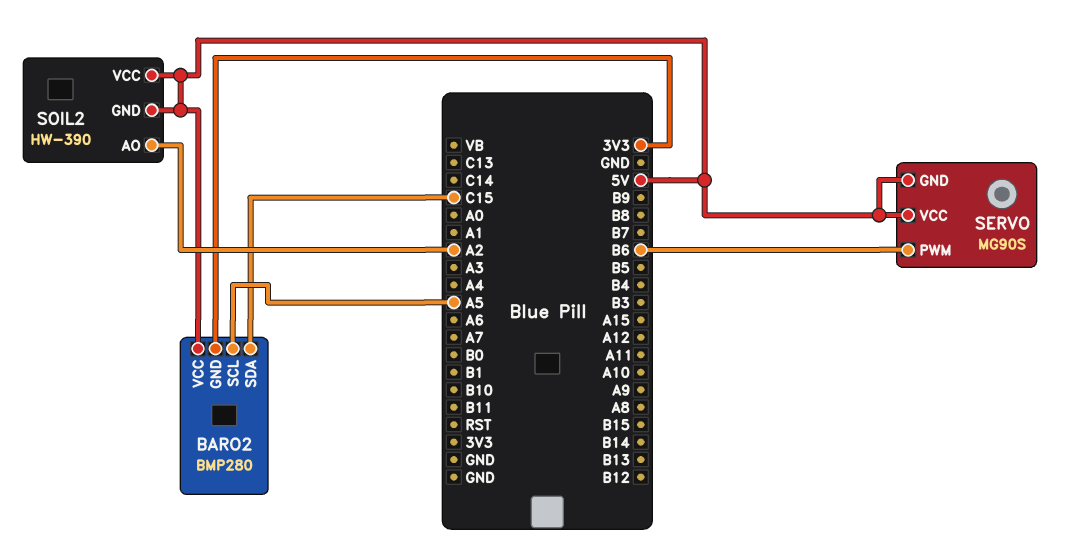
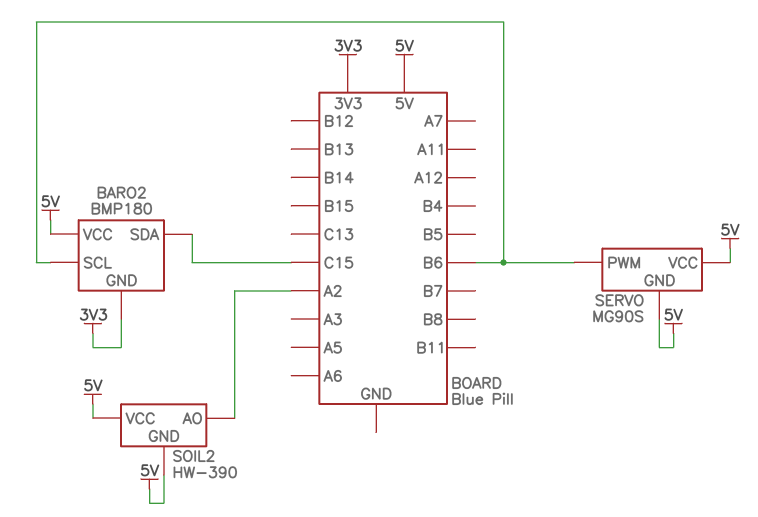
BARO2: BMP280 -> BMP180
BARO2 pin SCL: A5 -> B6

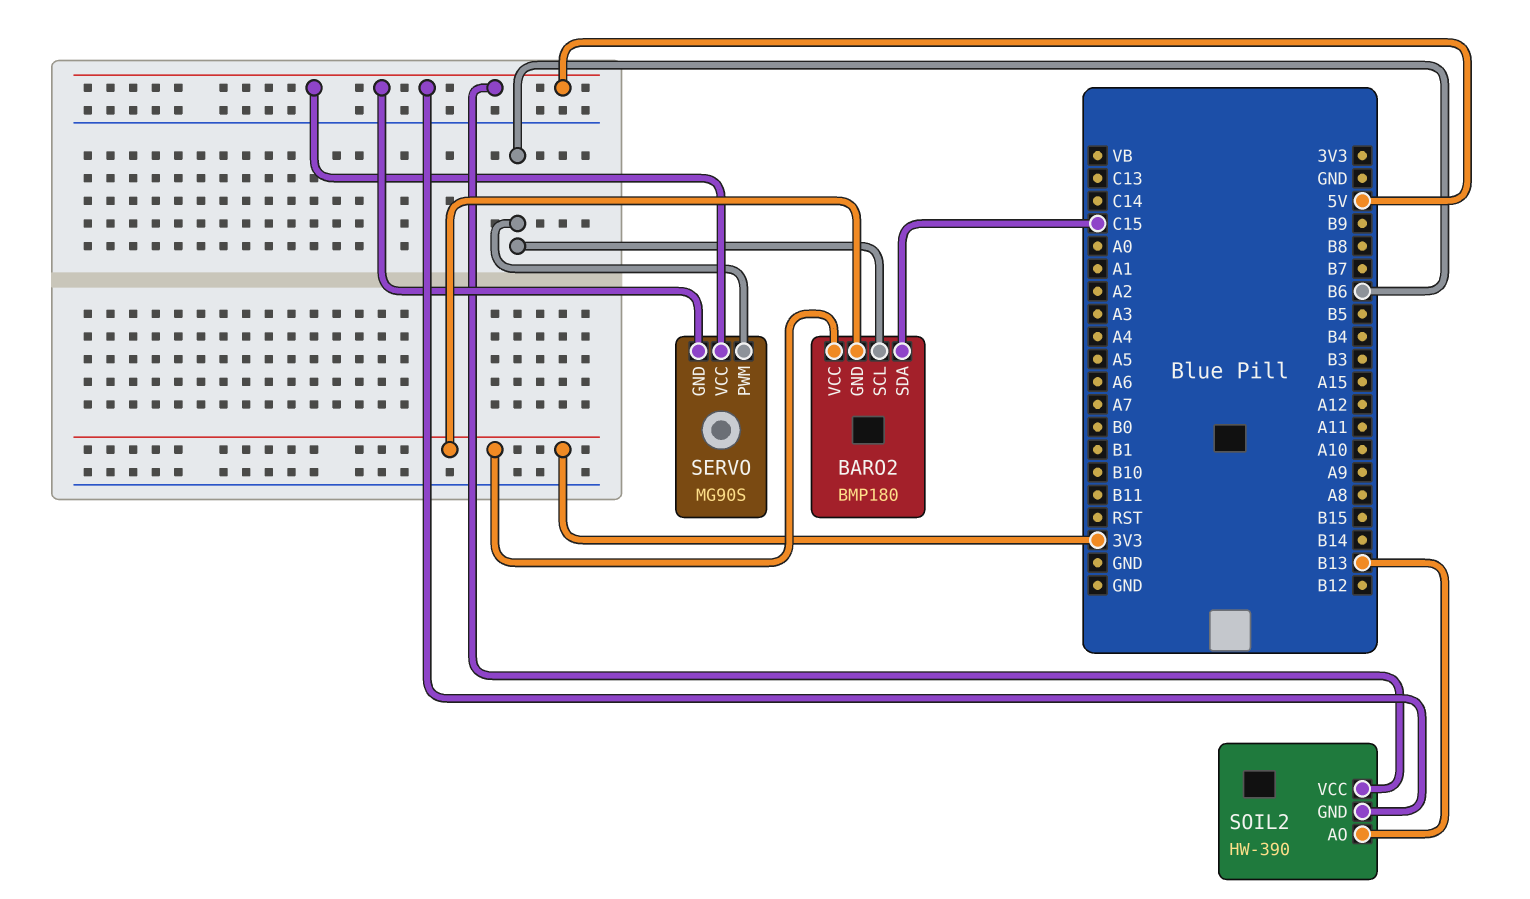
BARO2 pin VCC: 5V -> 3V3
SOIL2 pin AO: A2 -> B13

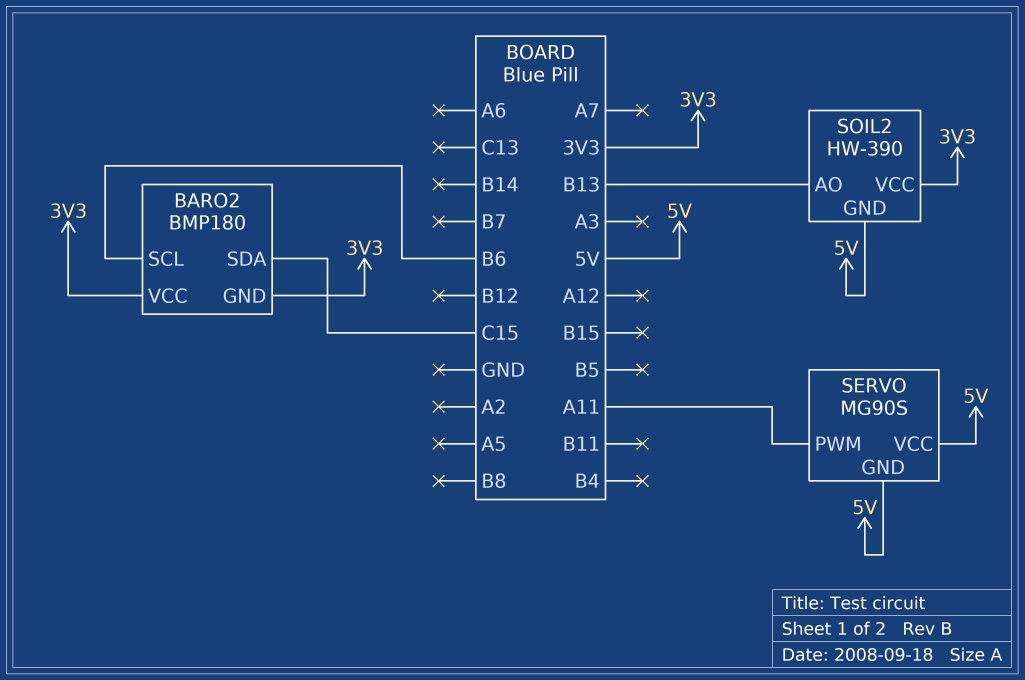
SERVO pin PWM: B6 -> A11
SOIL2 pin VCC: 5V -> 3V3

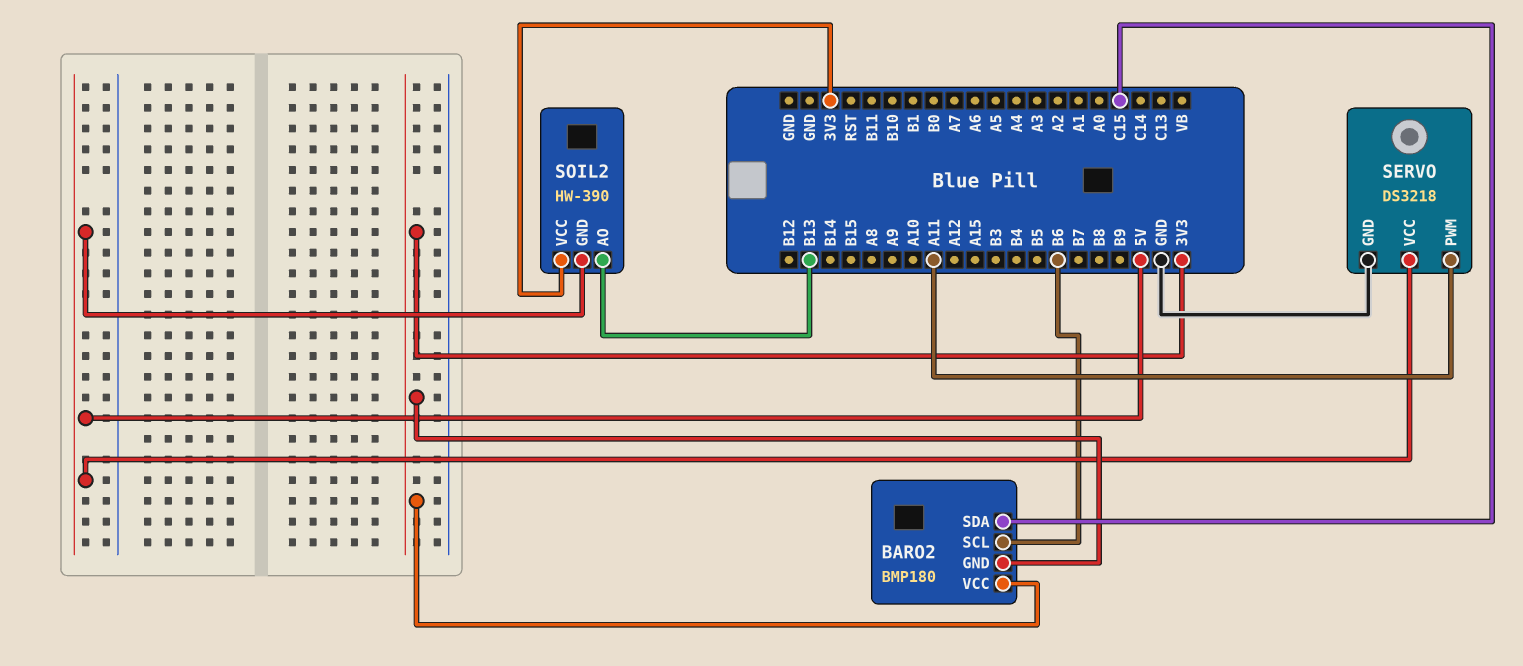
SERVO: MG90S -> DS3218
SERVO pin GND: 5V -> GND

